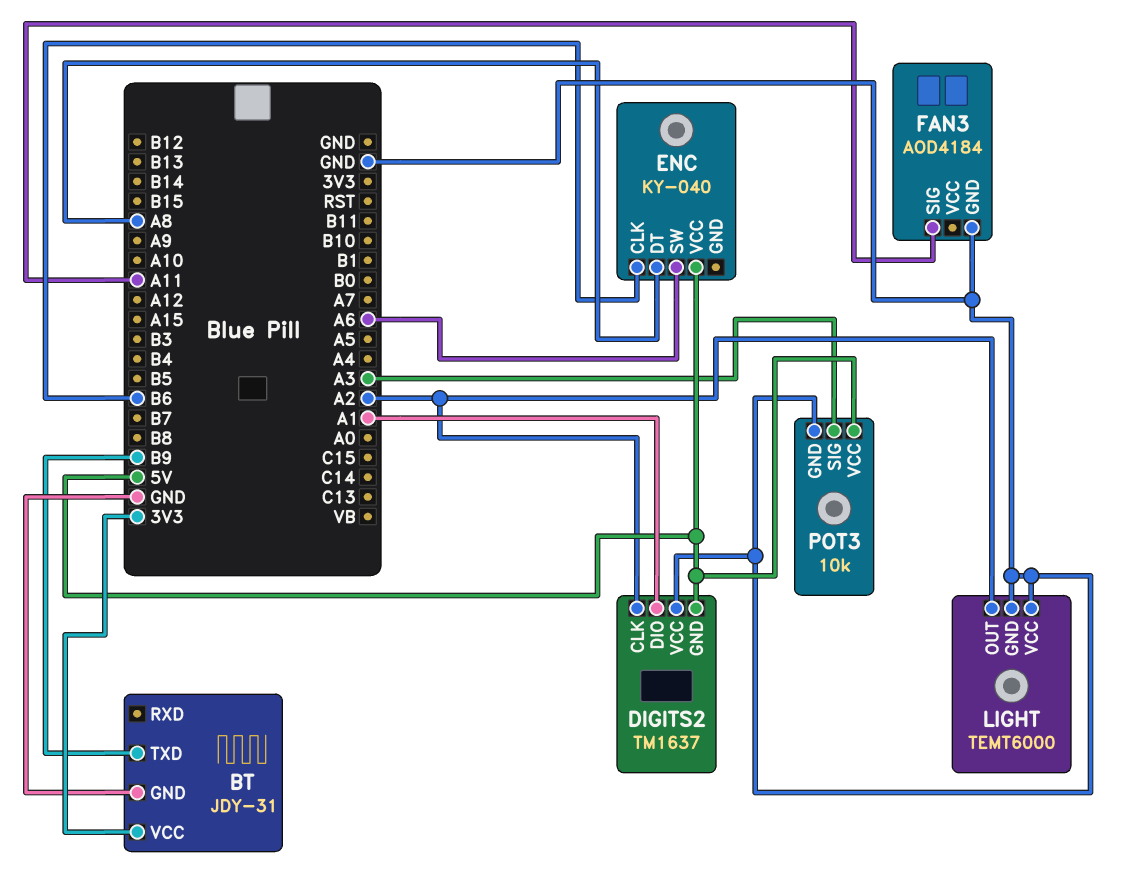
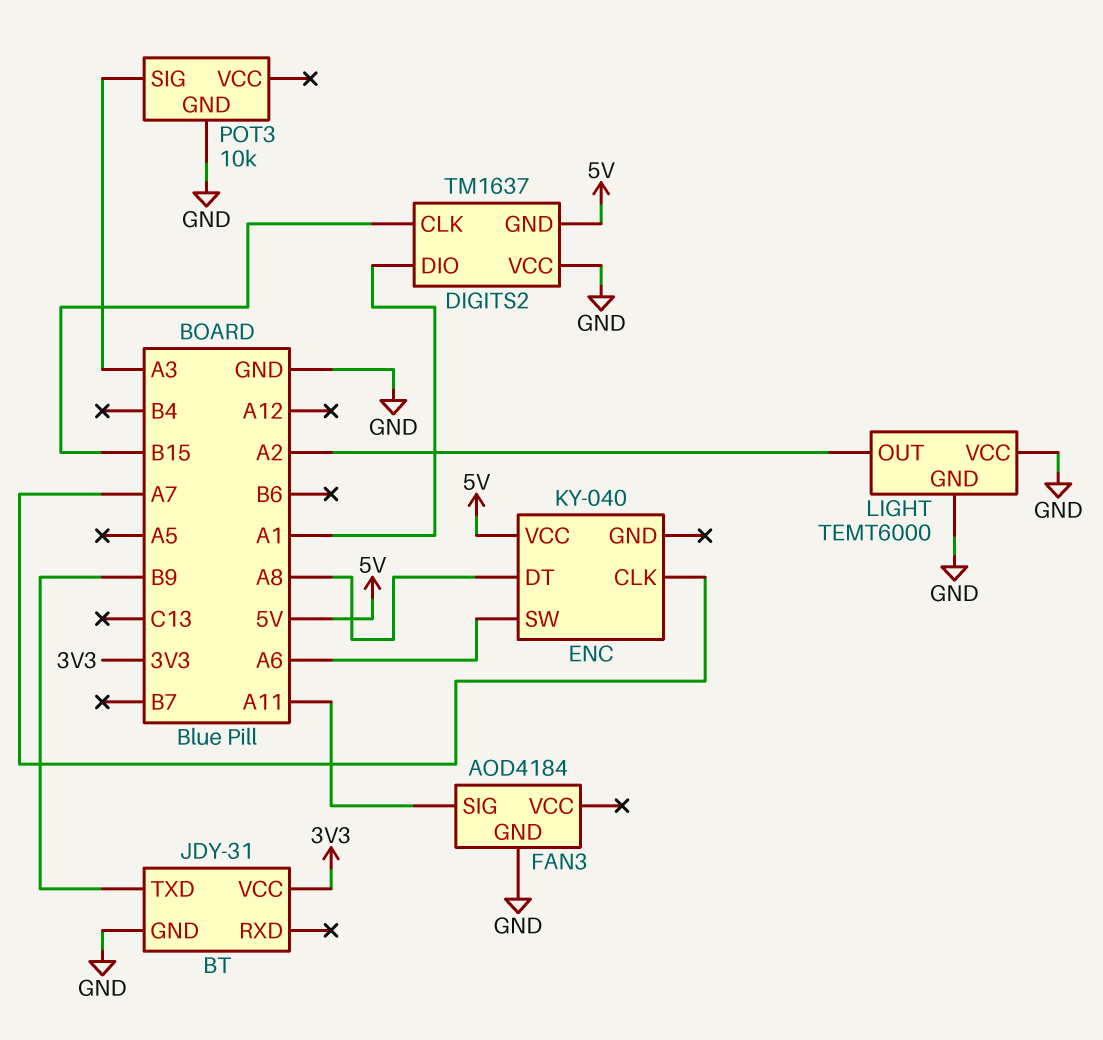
DIGITS2 pin CLK: A2 -> B15
ENC pin CLK: B6 -> A7
POT3 pin VCC: 5V -> none

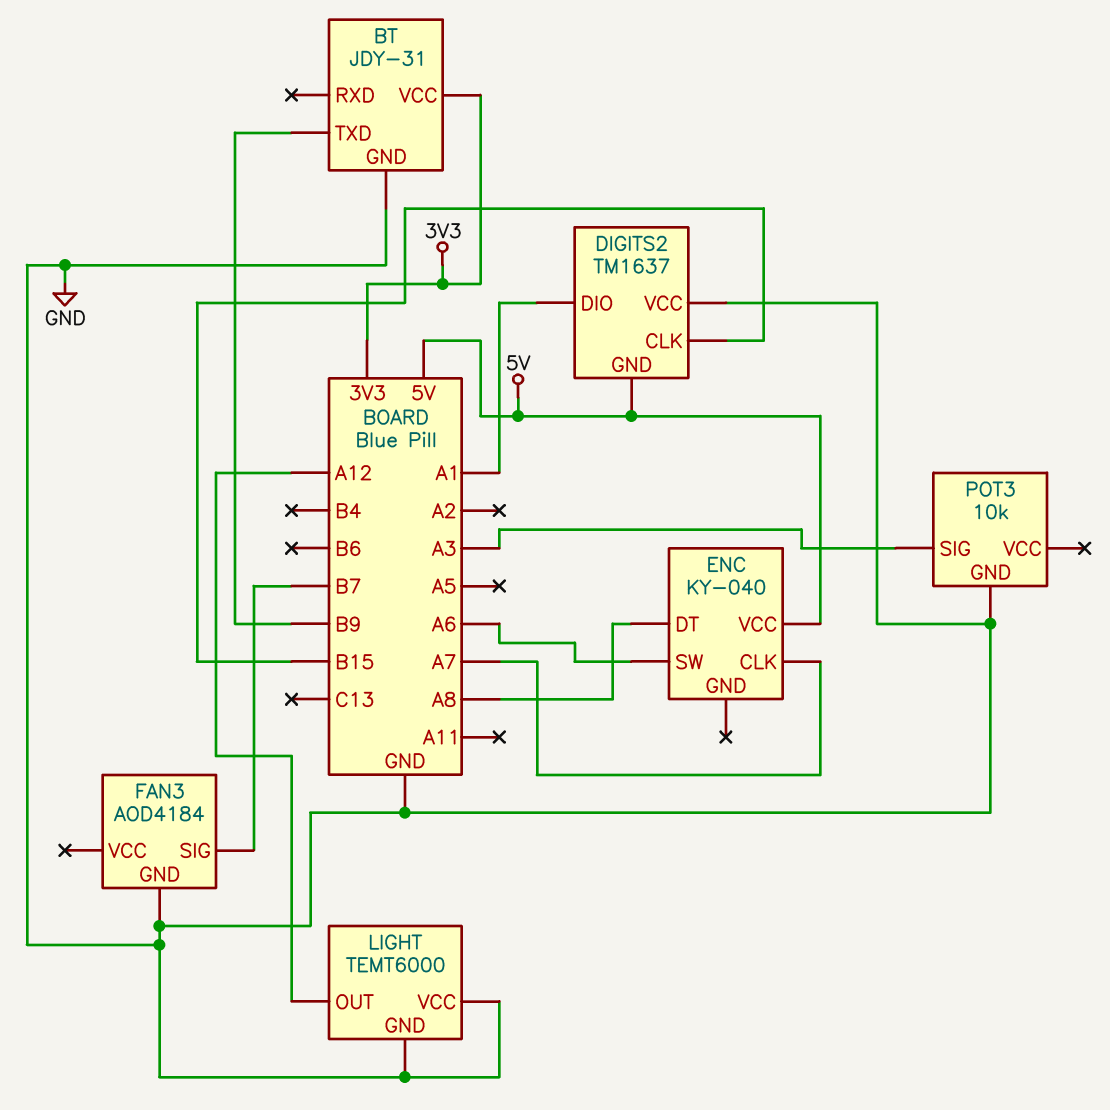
FAN3 pin SIG: A11 -> B7
LIGHT pin OUT: A2 -> A12

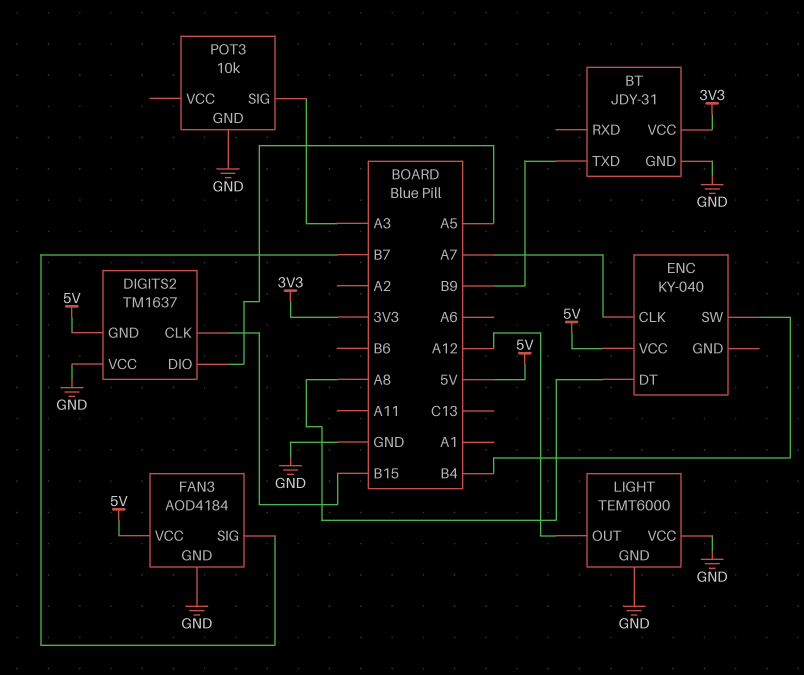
DIGITS2 pin DIO: A1 -> A5
ENC pin SW: A6 -> B4
FAN3 pin VCC: none -> 5V

